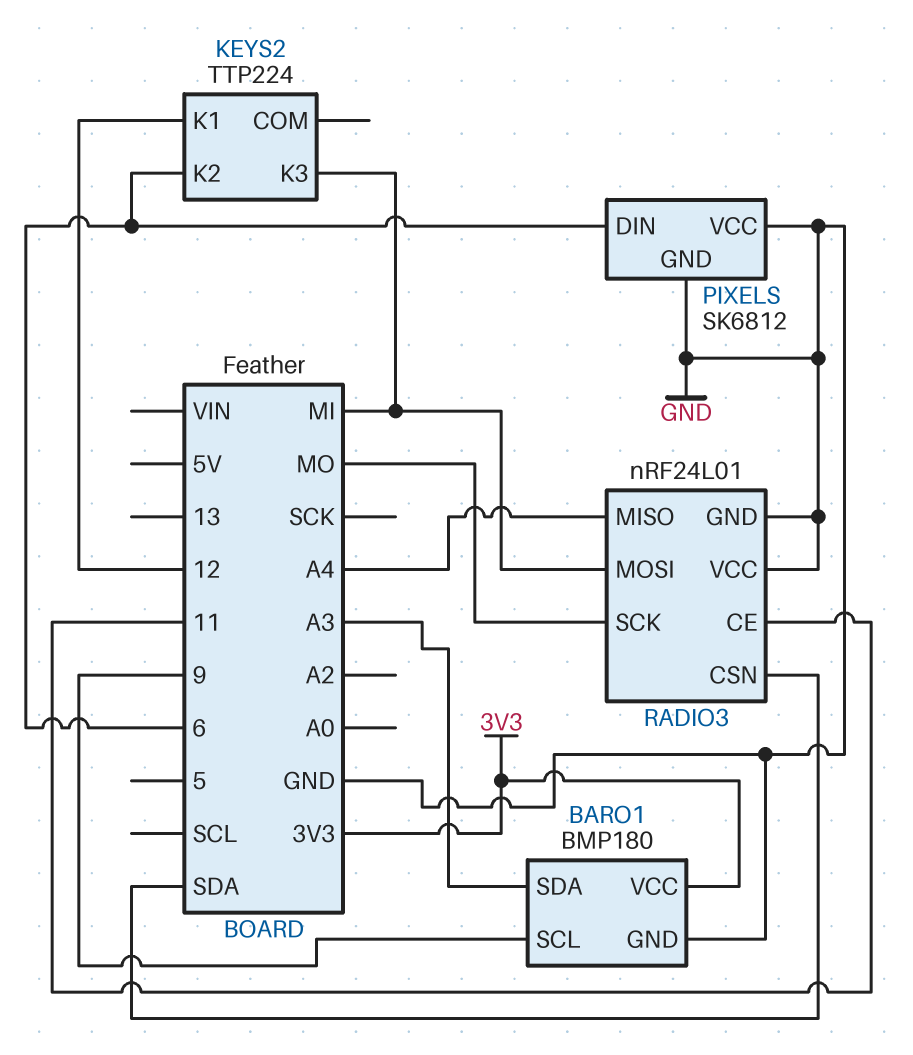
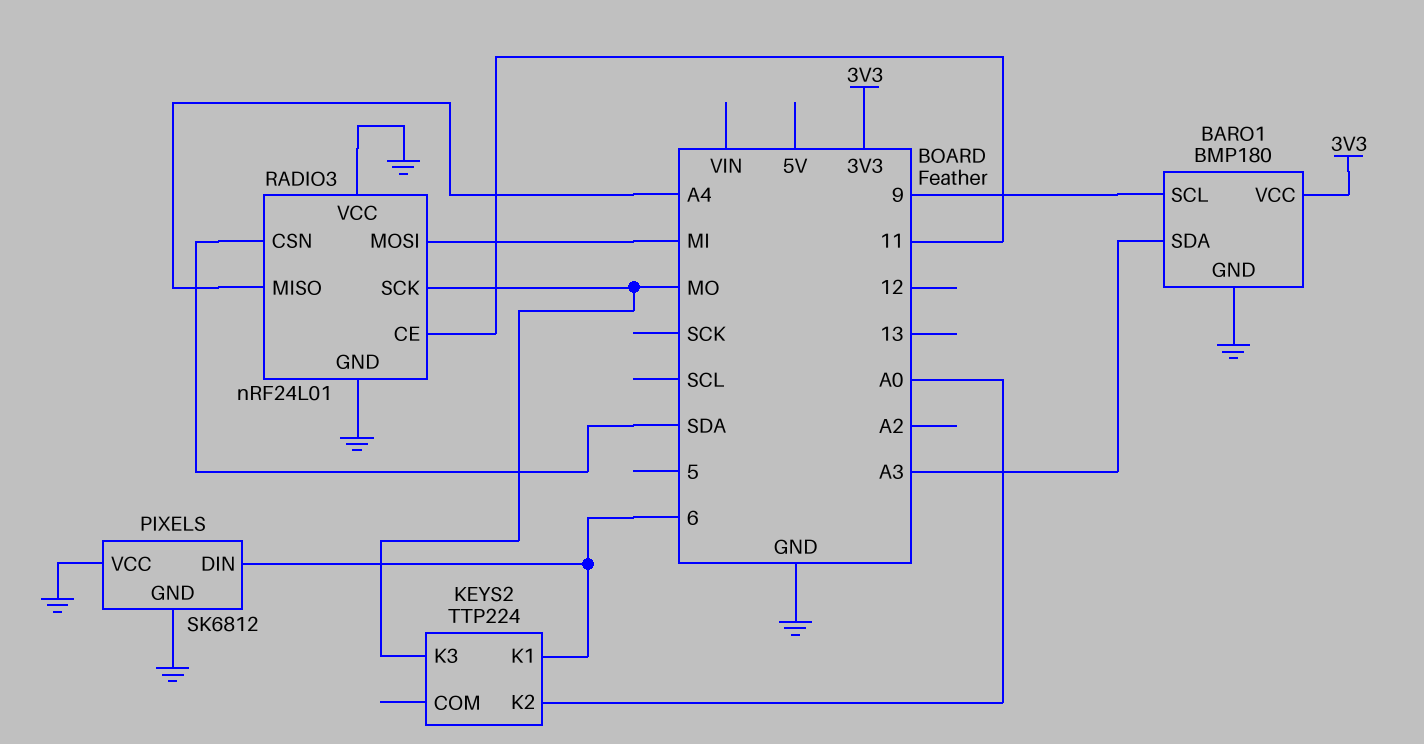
KEYS2 pin K1: 12 -> 6
KEYS2 pin K2: 6 -> A0
KEYS2 pin K3: MI -> MO

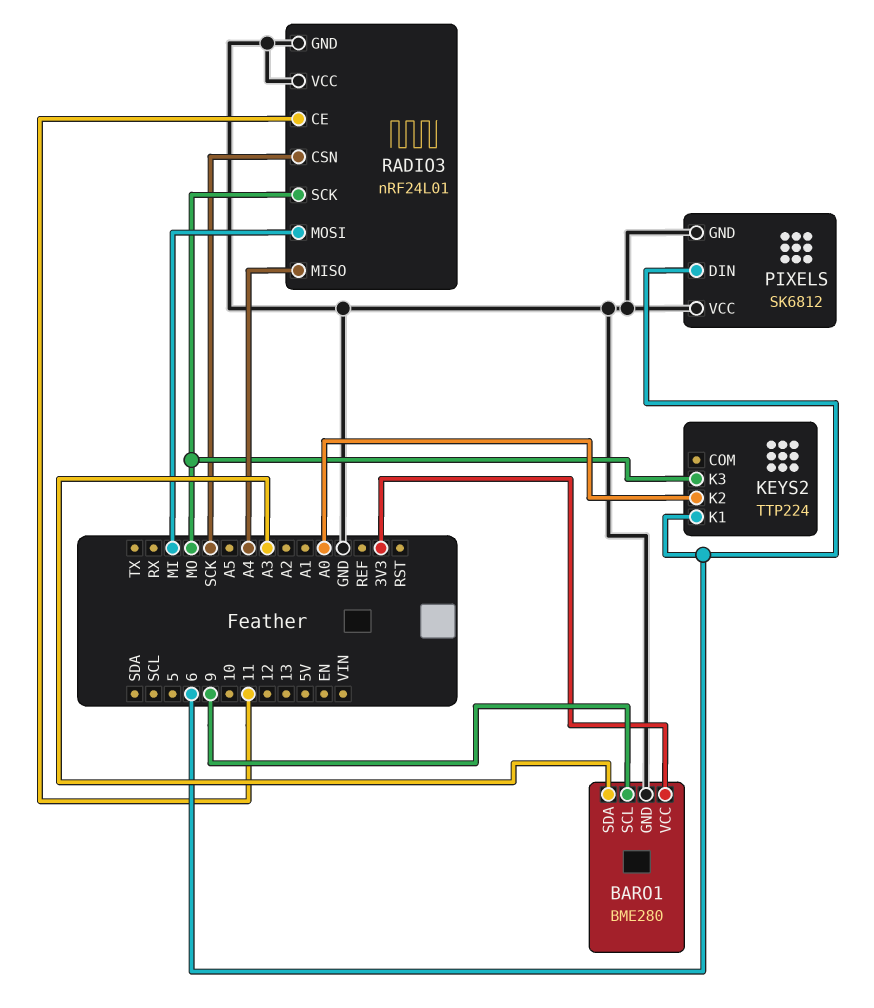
BARO1: BMP180 -> BME280
RADIO3 pin CSN: SDA -> SCK

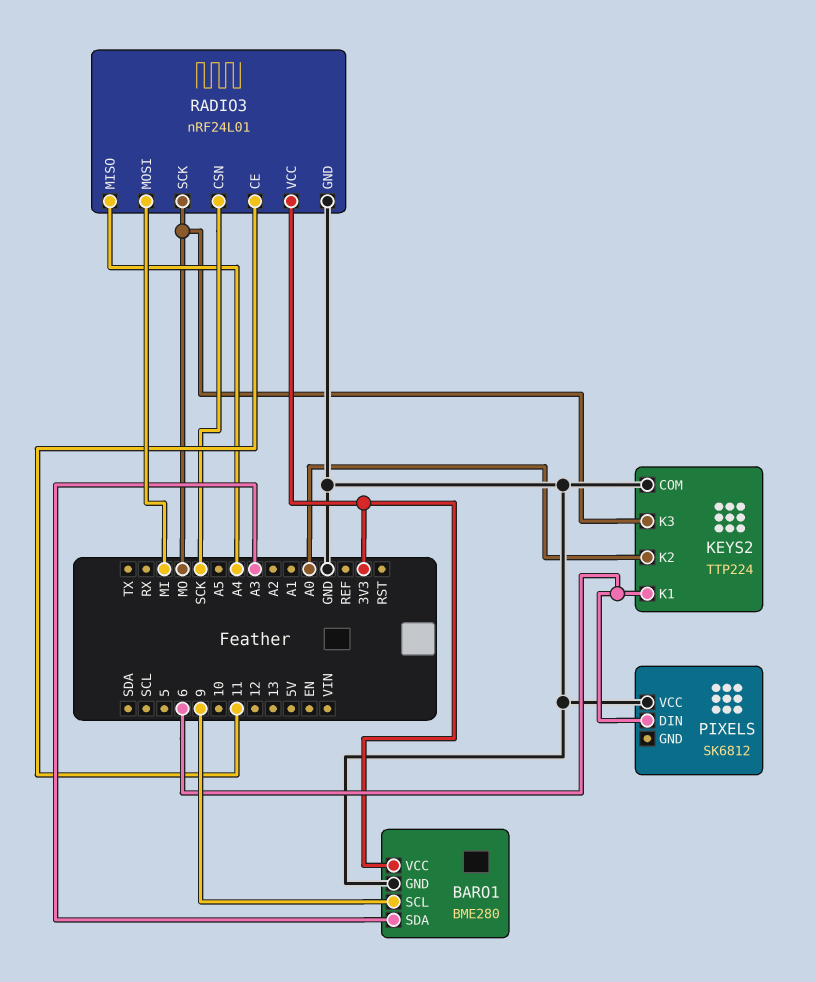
KEYS2 pin COM: none -> GND
PIXELS pin GND: GND -> none
RADIO3 pin VCC: GND -> 3V3

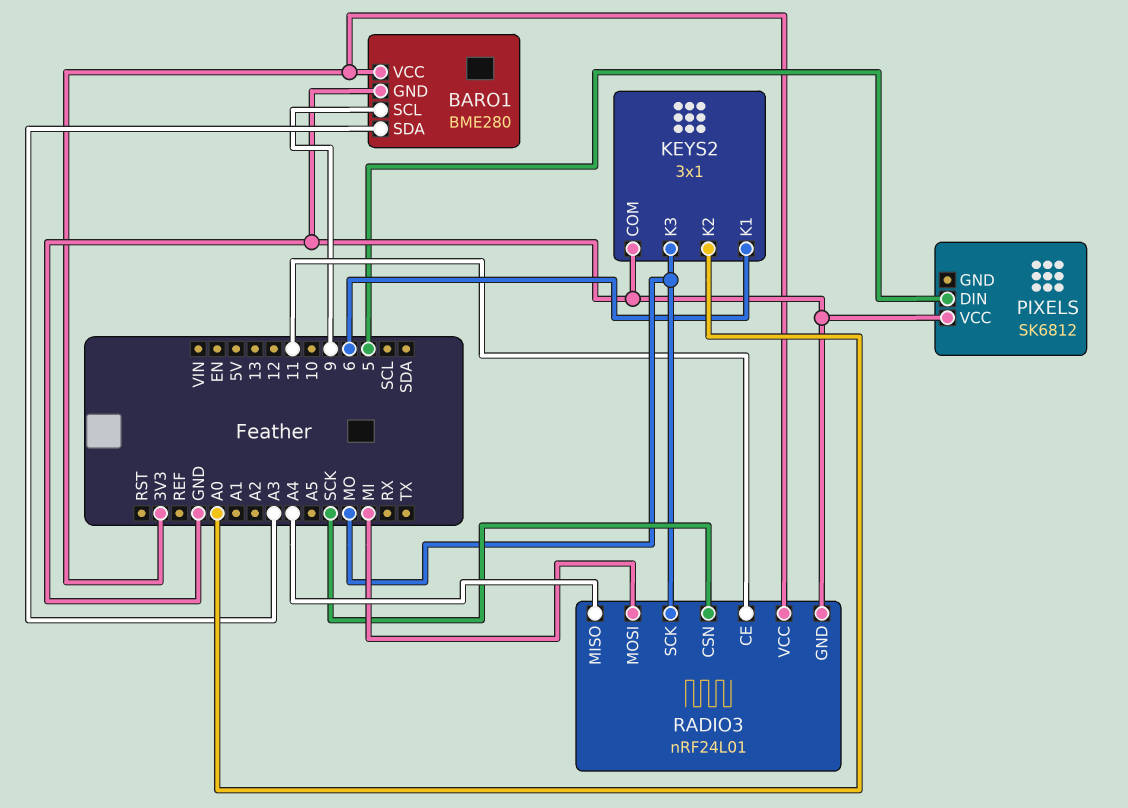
KEYS2: TTP224 -> 3x1
PIXELS pin DIN: 6 -> 5

